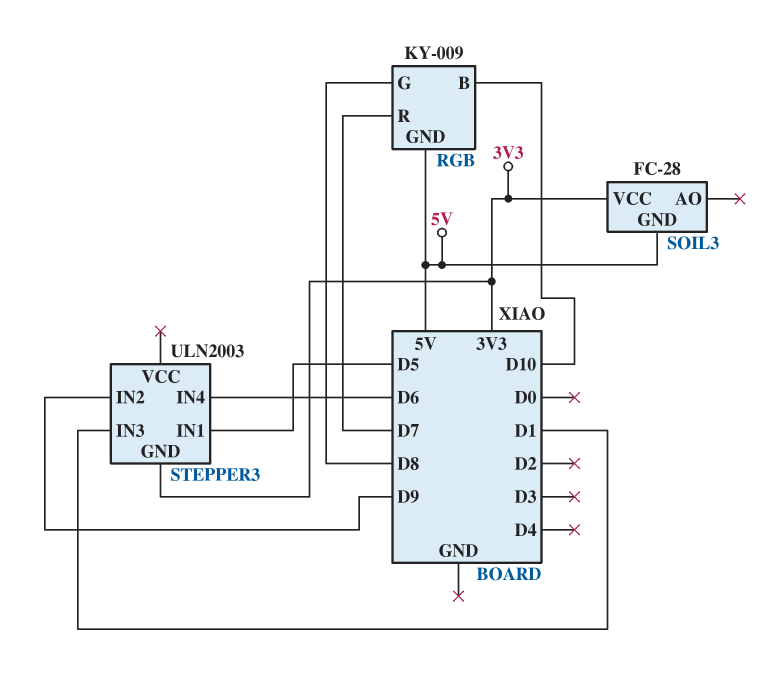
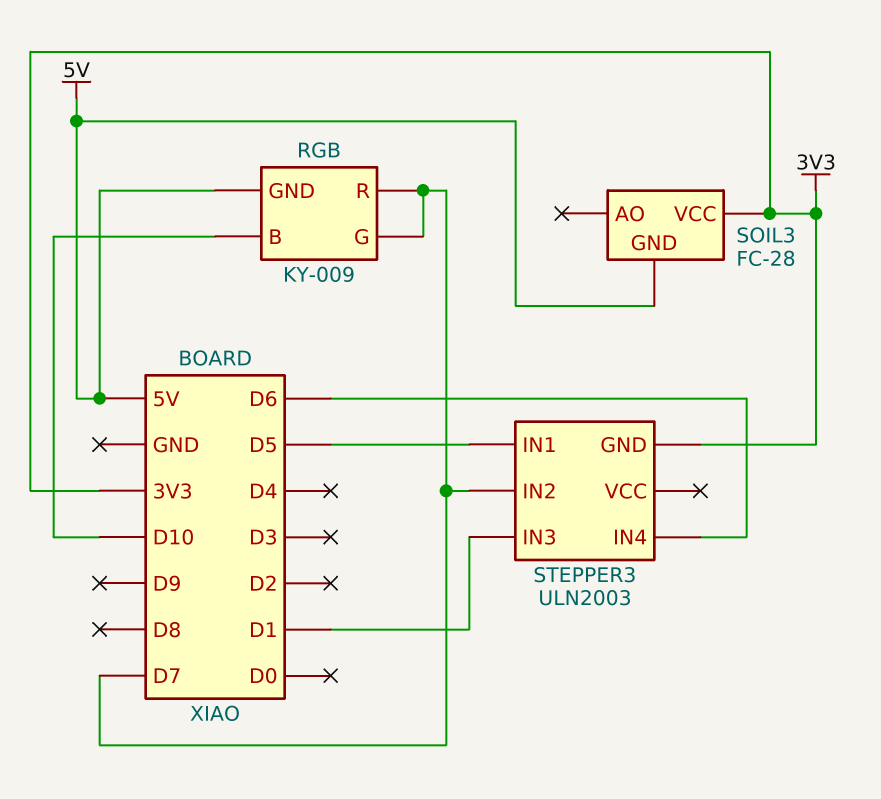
RGB pin G: D8 -> D7
STEPPER3 pin IN2: D9 -> D7

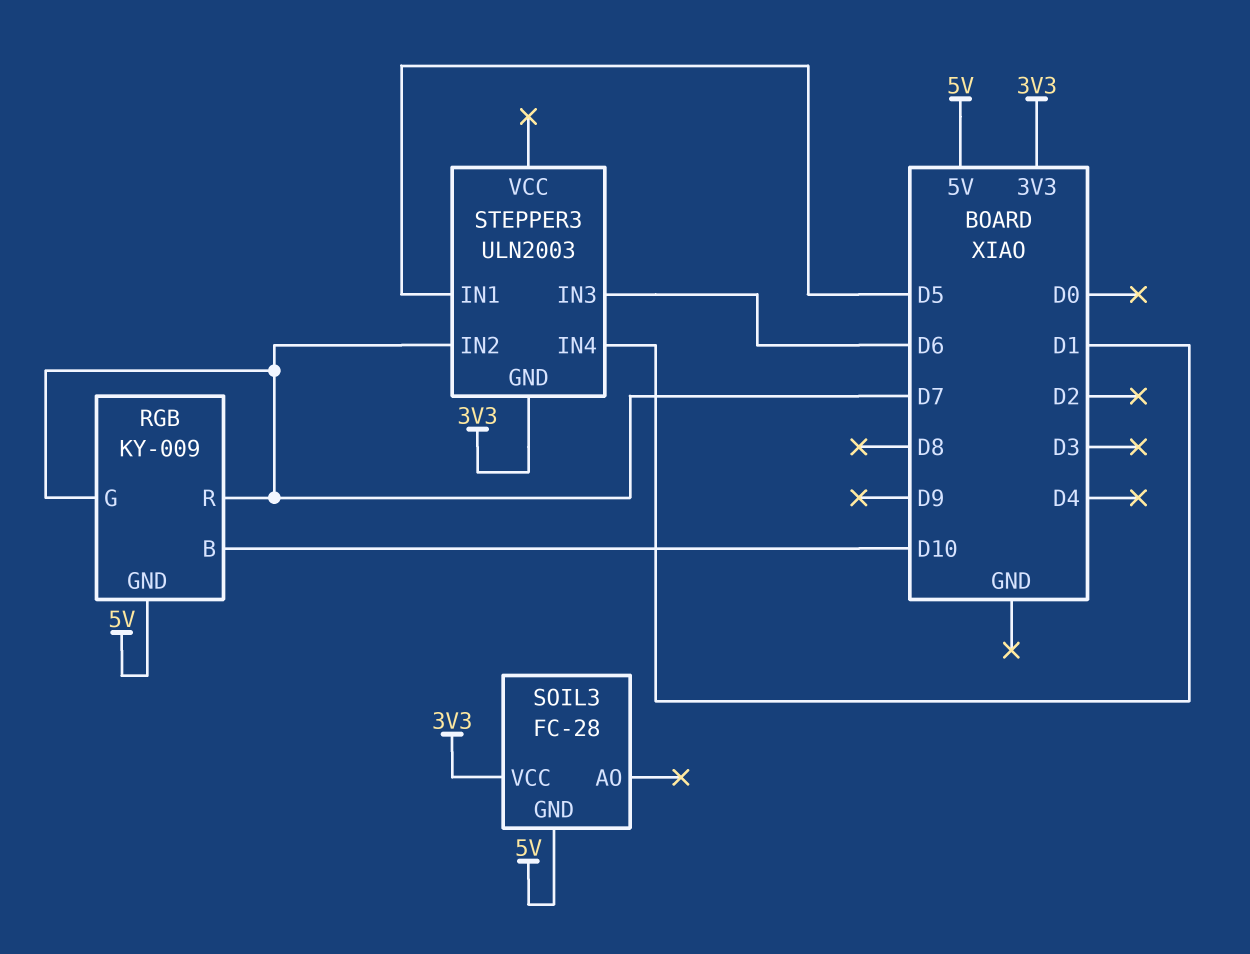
STEPPER3 pin IN3: D1 -> D6
STEPPER3 pin IN4: D6 -> D1

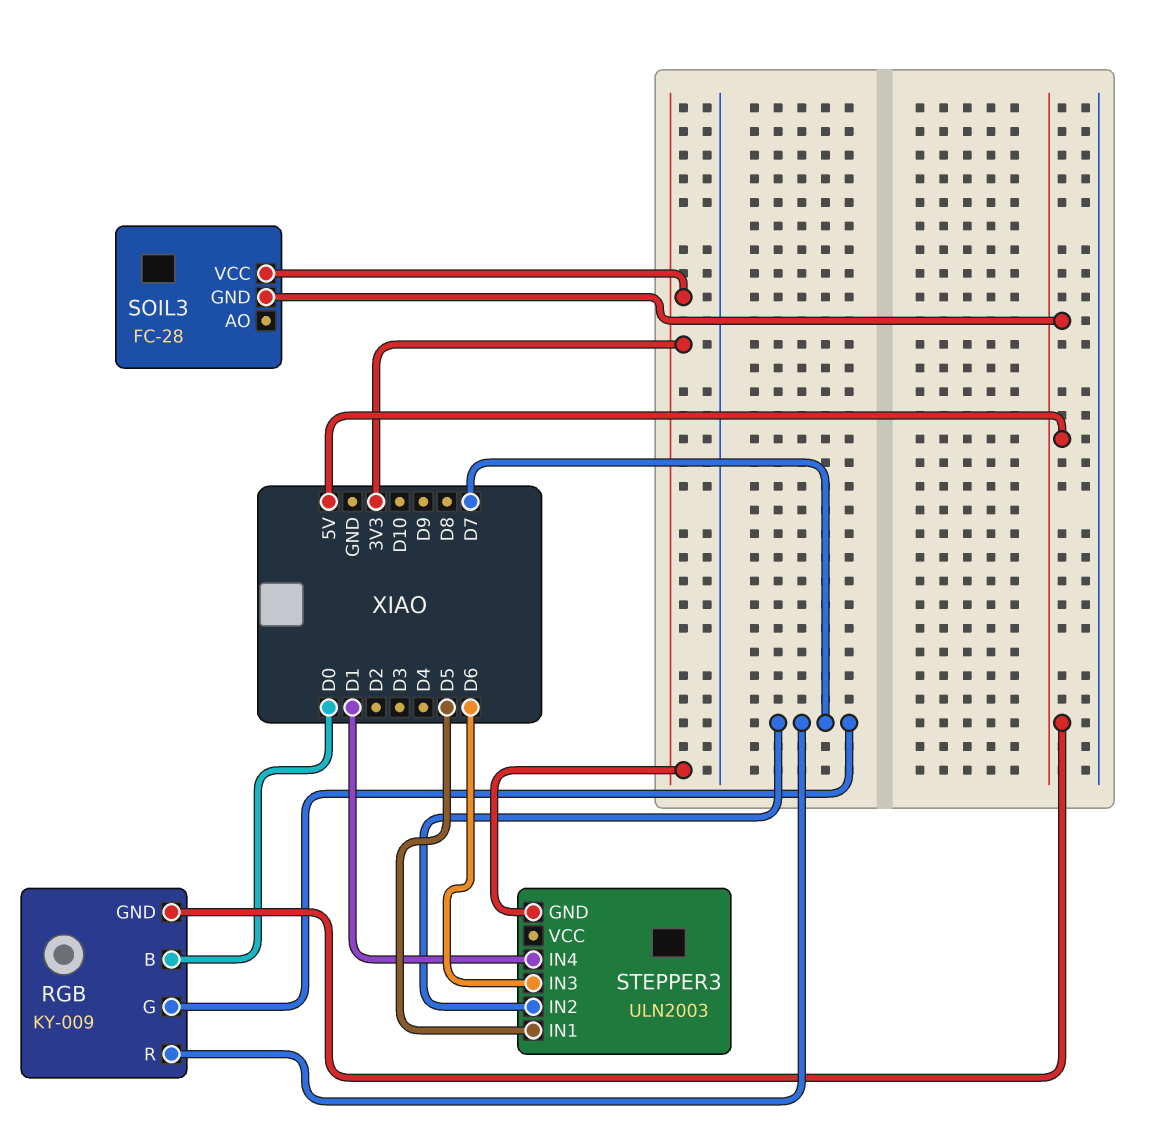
RGB pin B: D10 -> D0

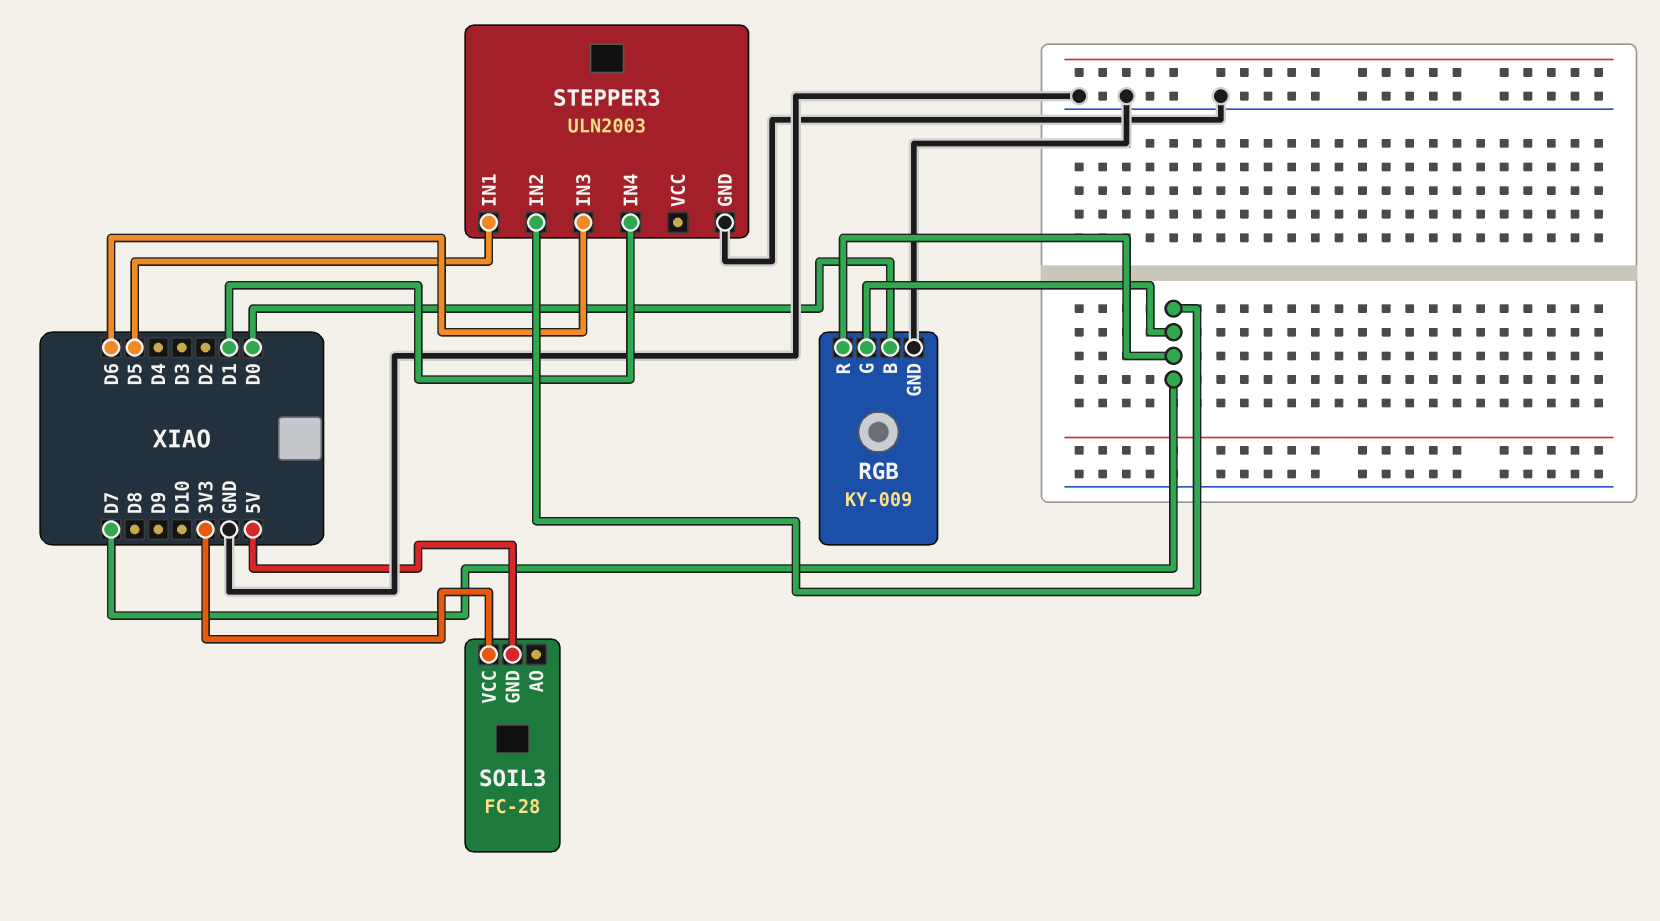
RGB pin GND: 5V -> GND
STEPPER3 pin GND: 3V3 -> GND

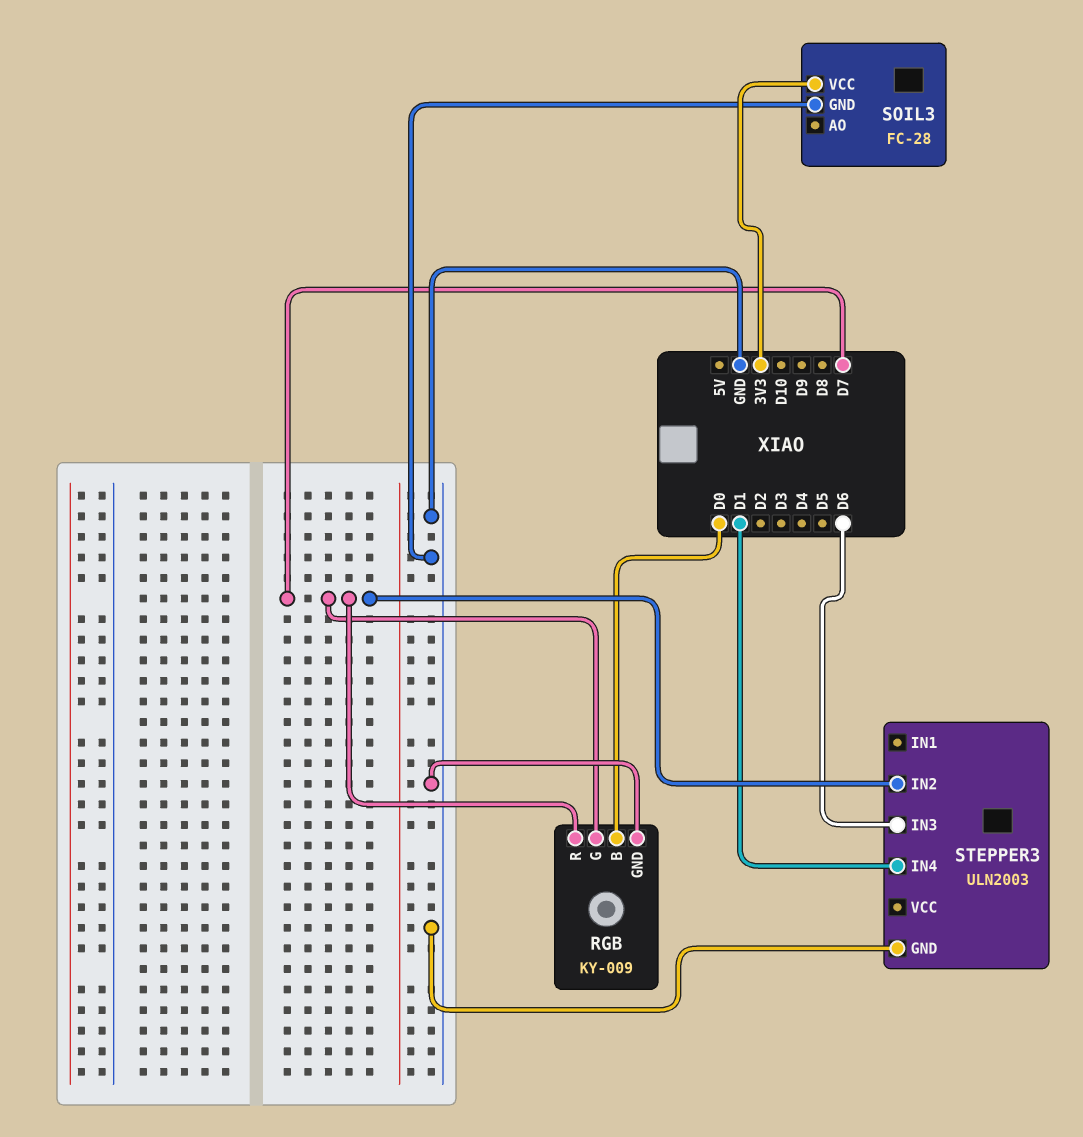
SOIL3 pin GND: 5V -> GND
STEPPER3 pin IN1: D5 -> none

